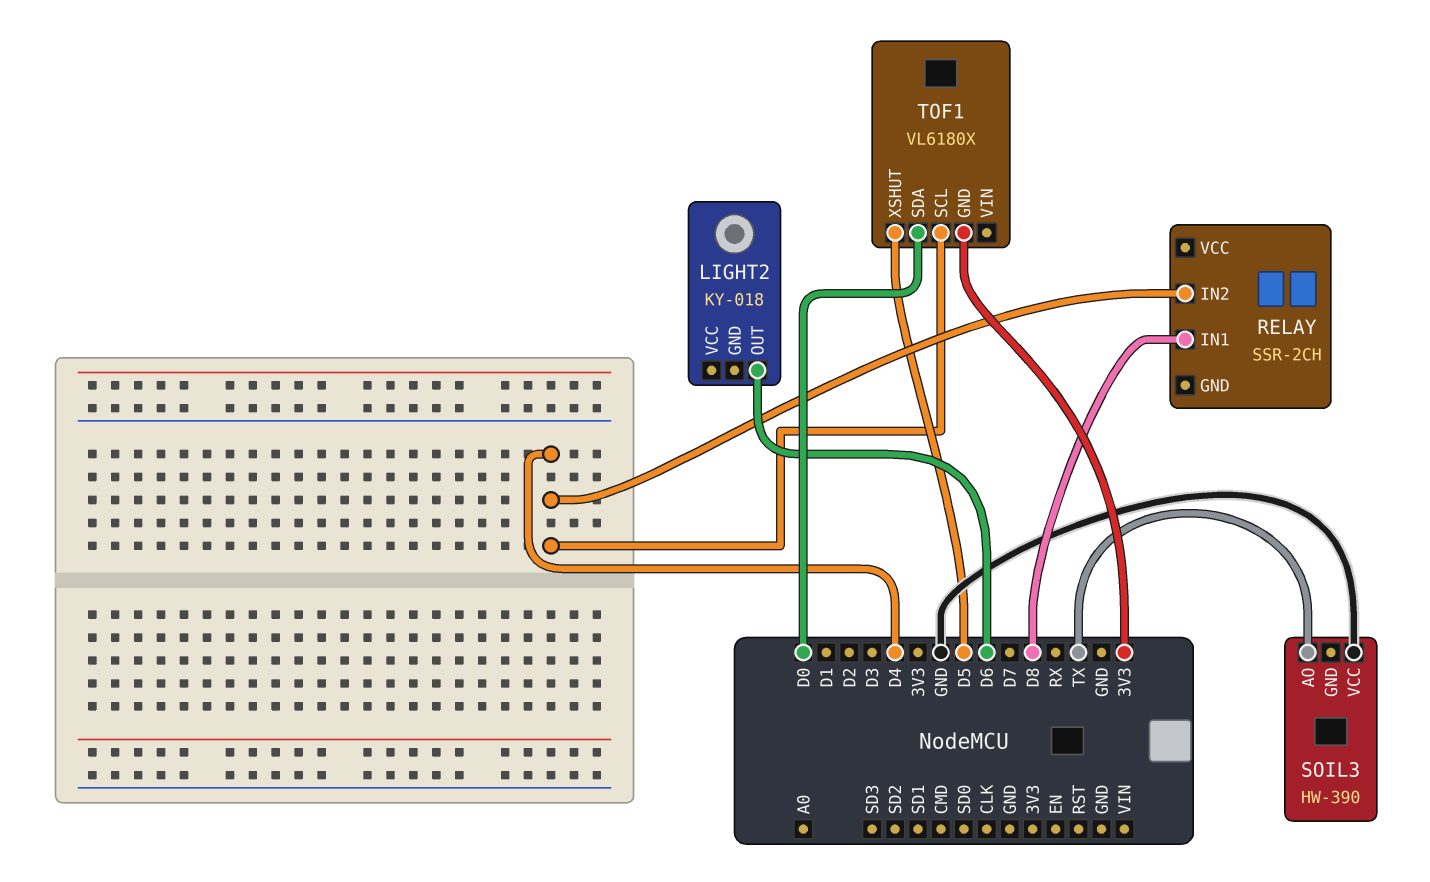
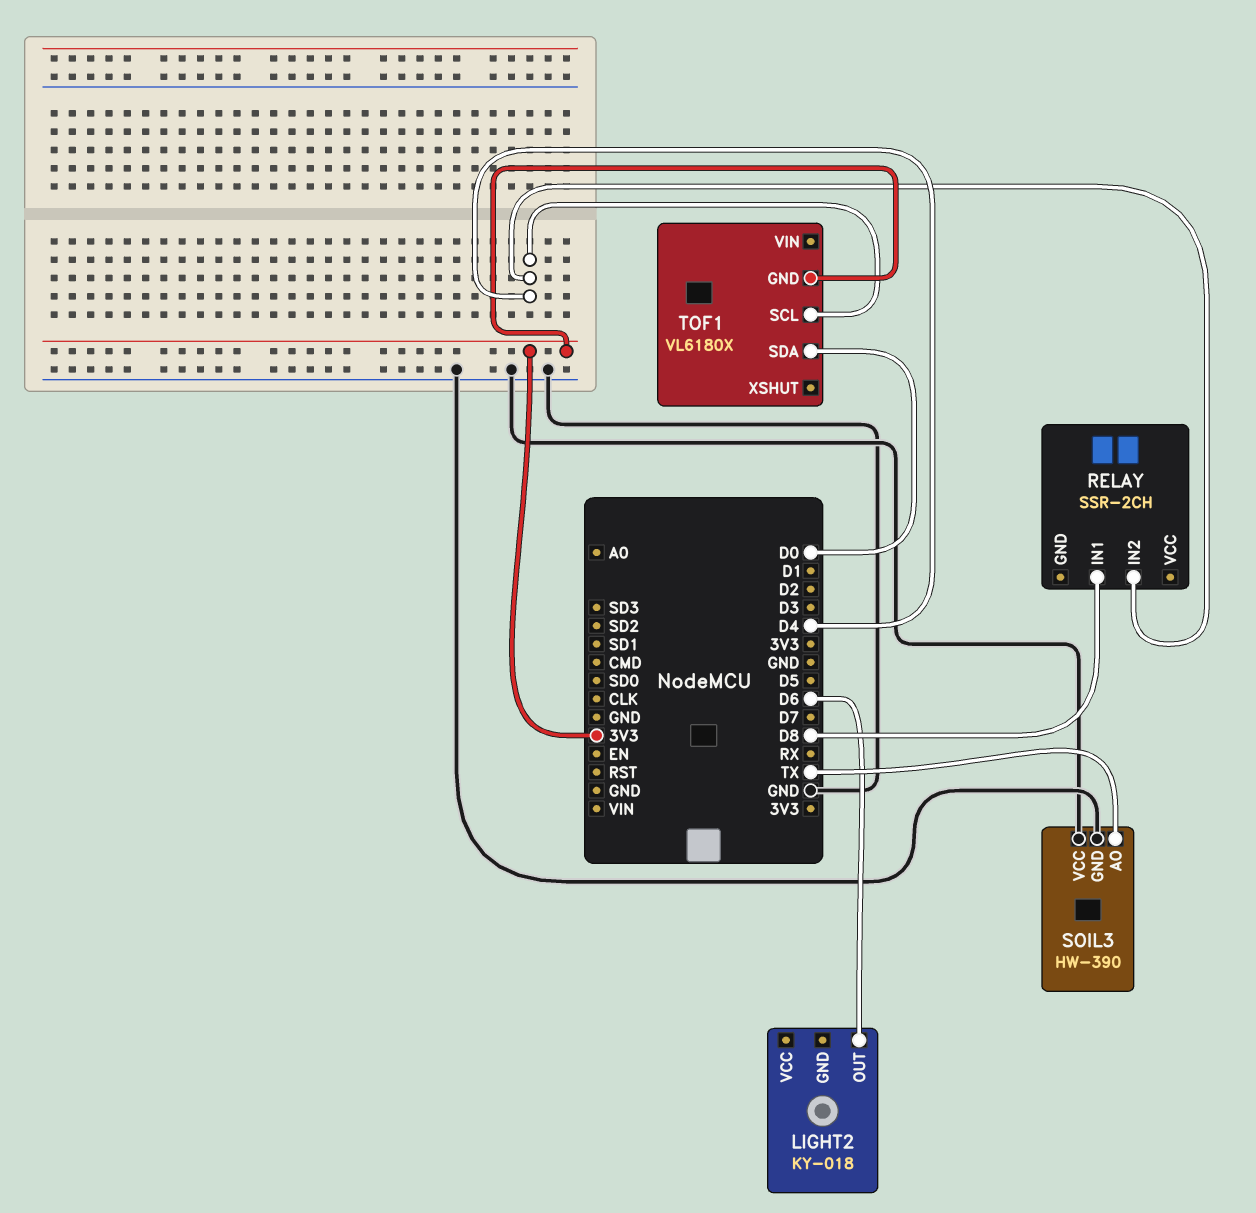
SOIL3 pin GND: none -> GND
TOF1 pin XSHUT: D5 -> none

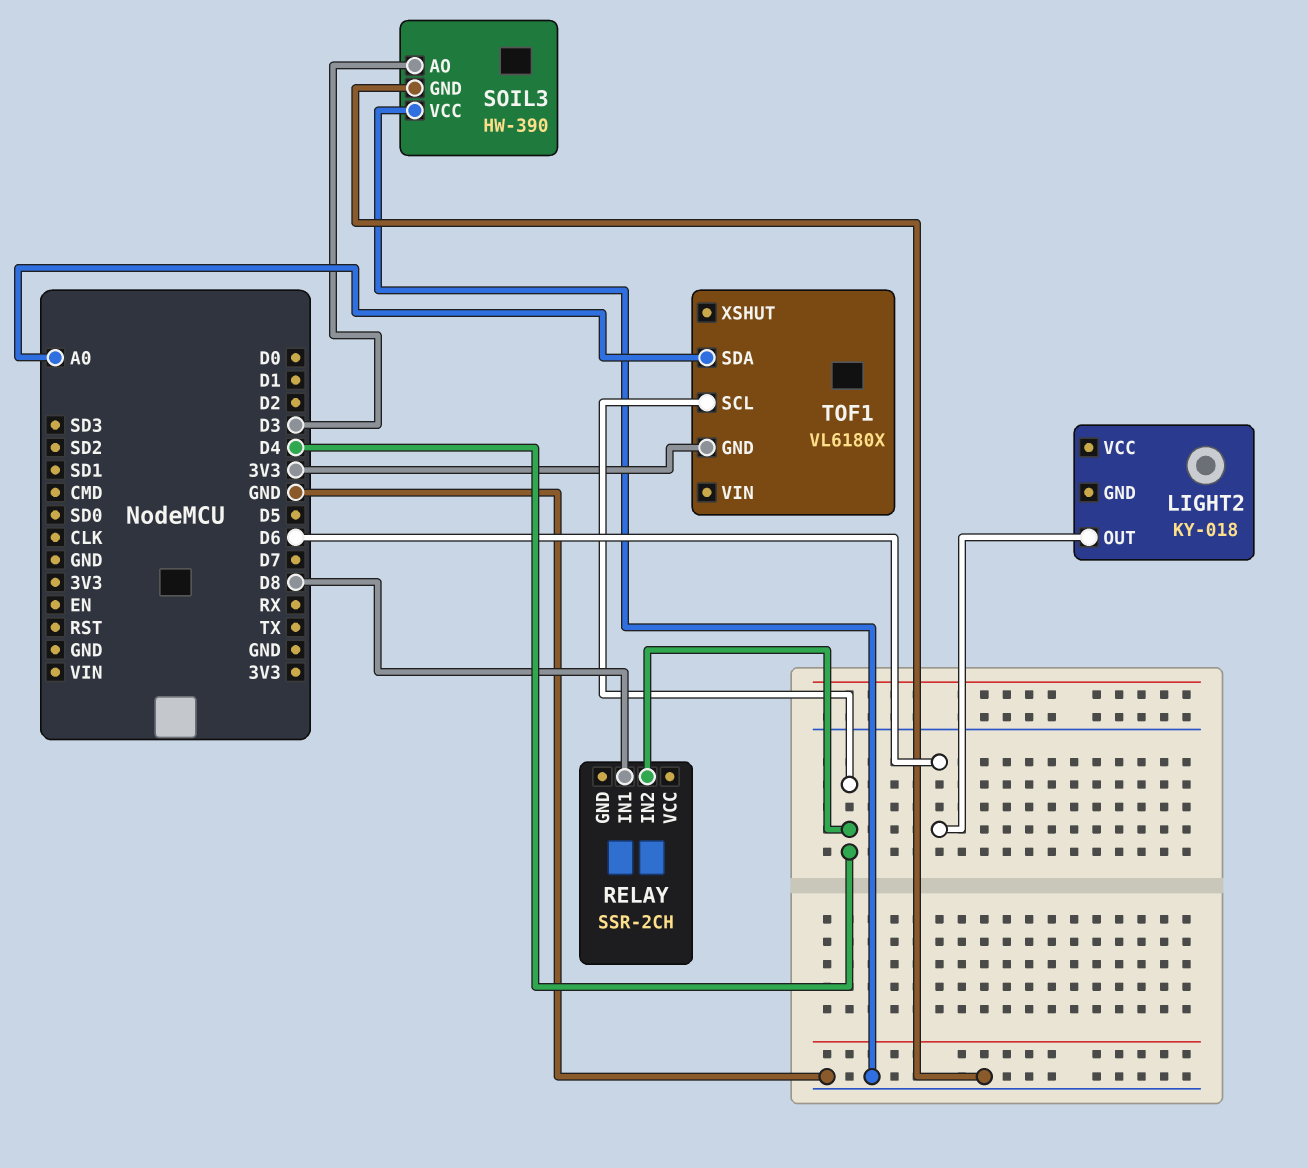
SOIL3 pin AO: TX -> D3
TOF1 pin SDA: D0 -> A0

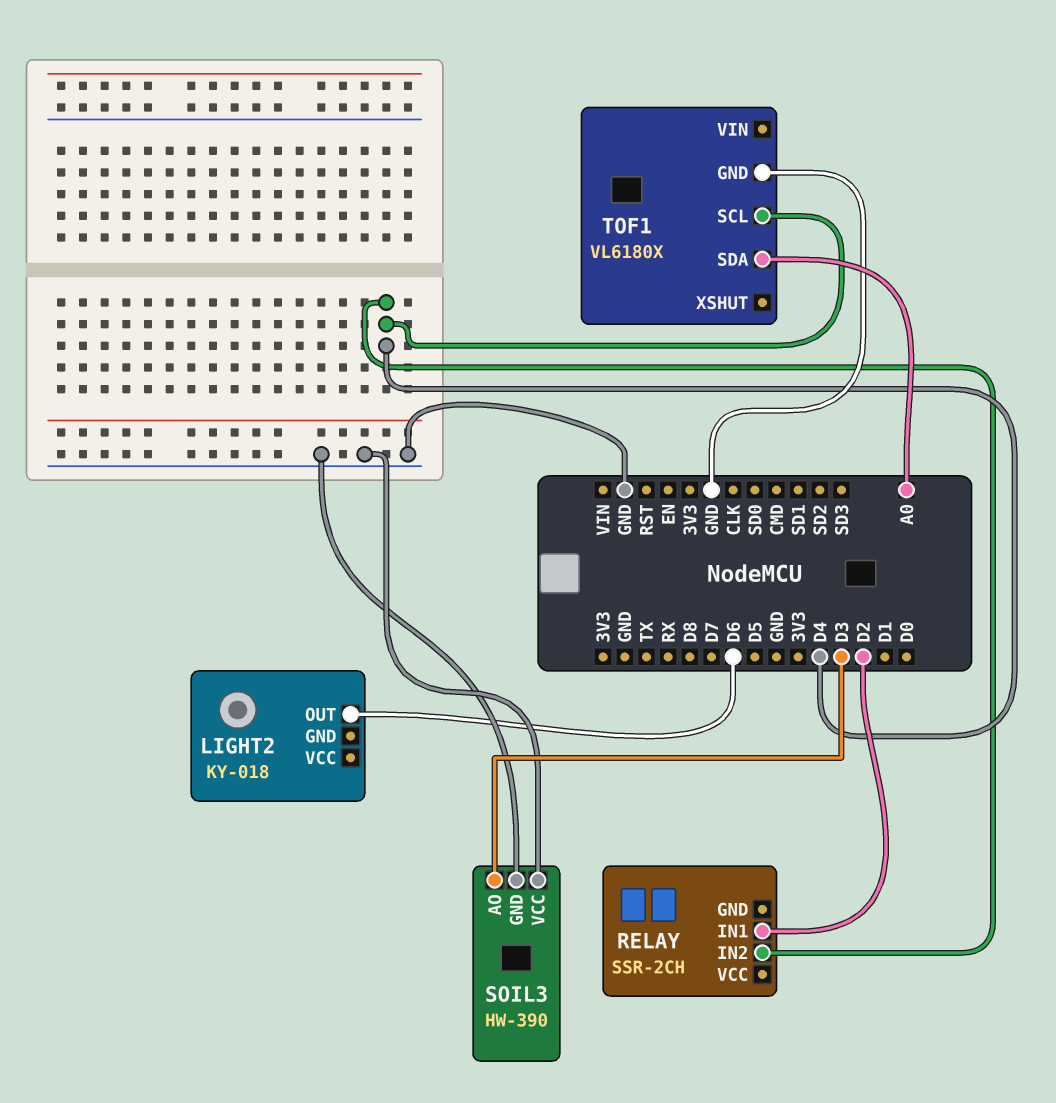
RELAY pin IN1: D8 -> D2
TOF1 pin GND: 3V3 -> GND

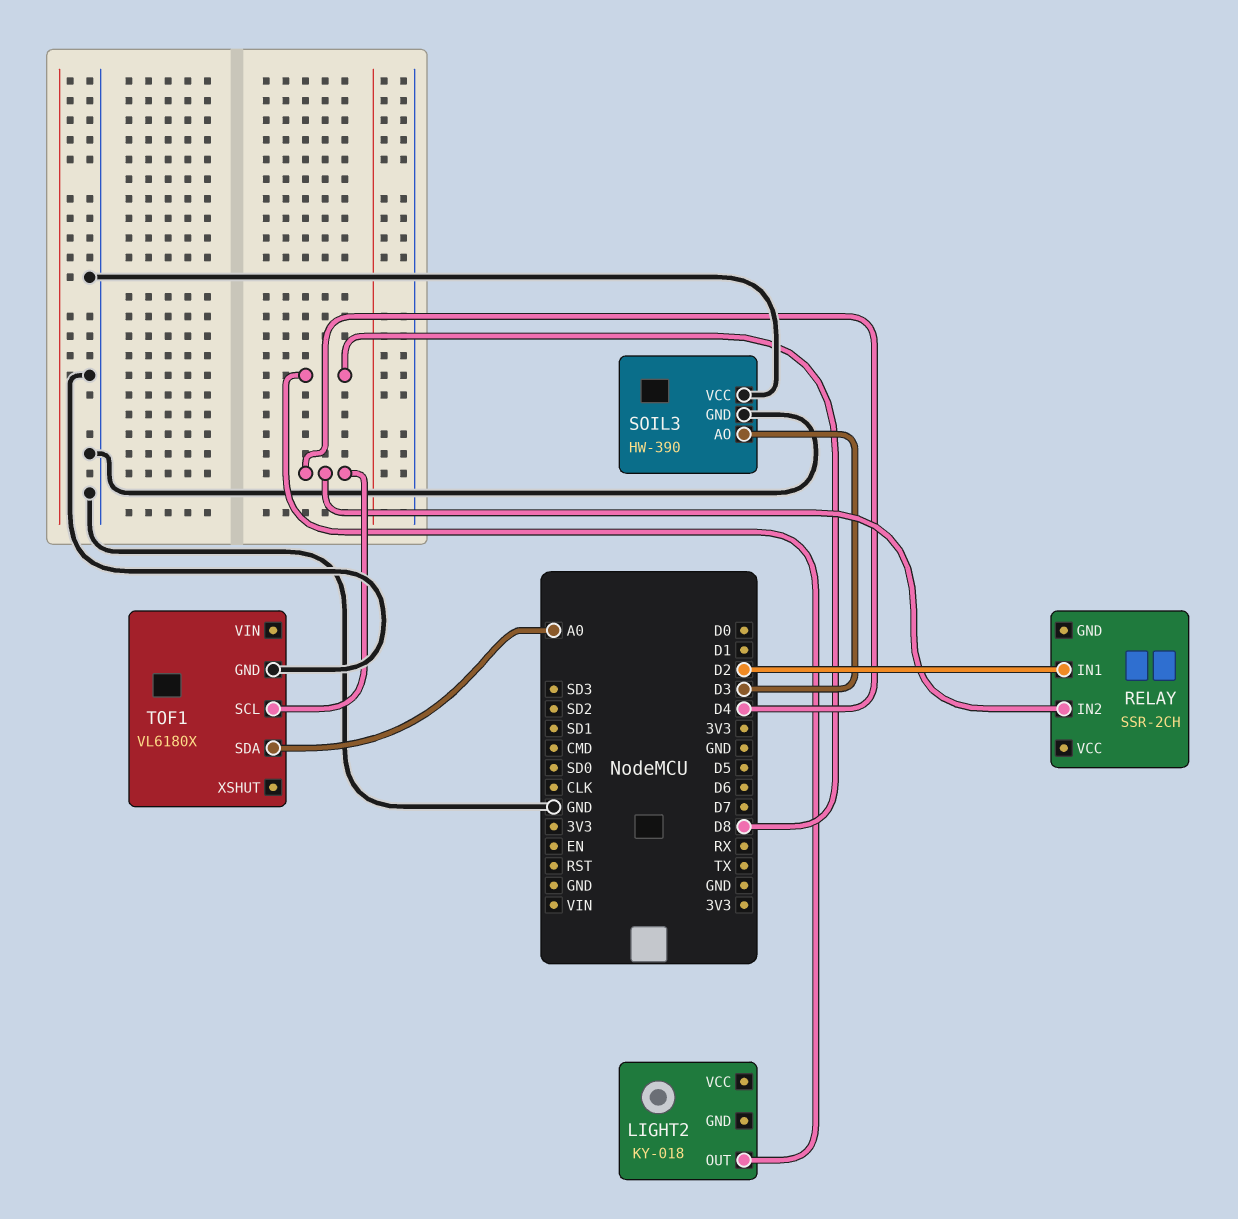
LIGHT2 pin OUT: D6 -> D8

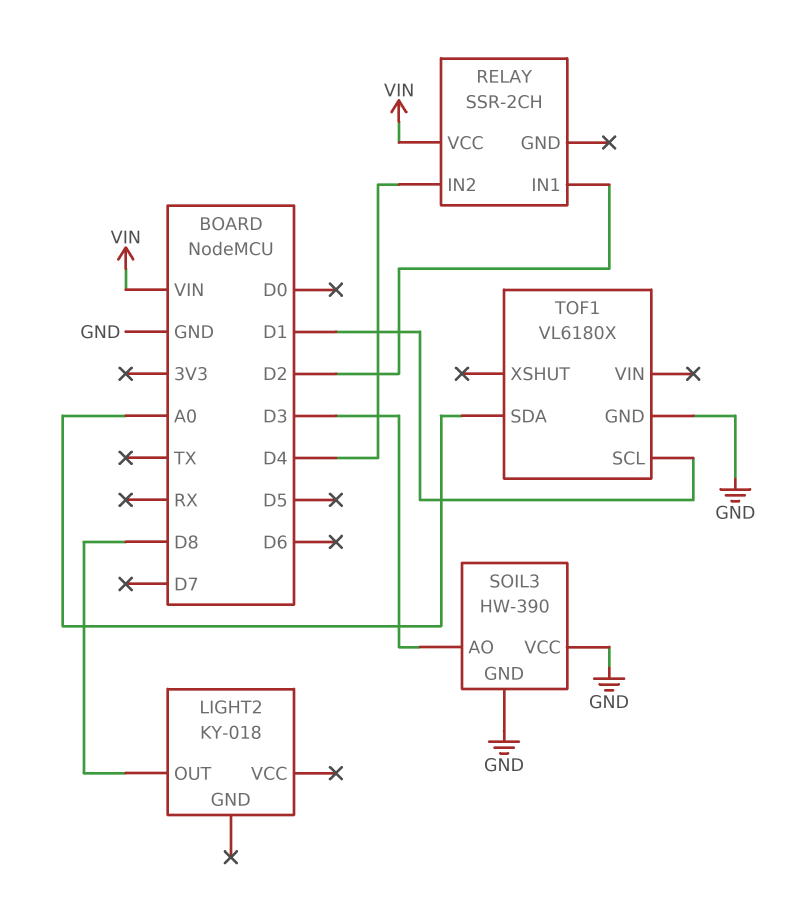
RELAY pin VCC: none -> VIN
TOF1 pin SCL: D4 -> D1

